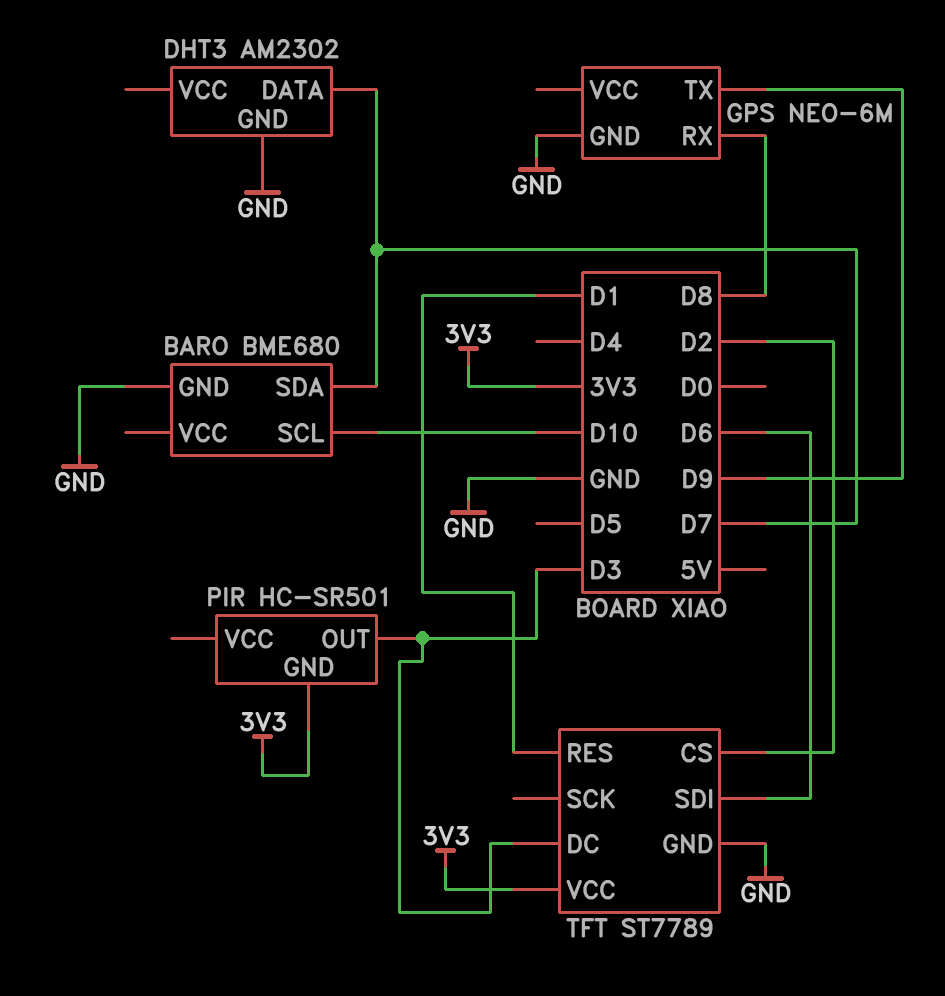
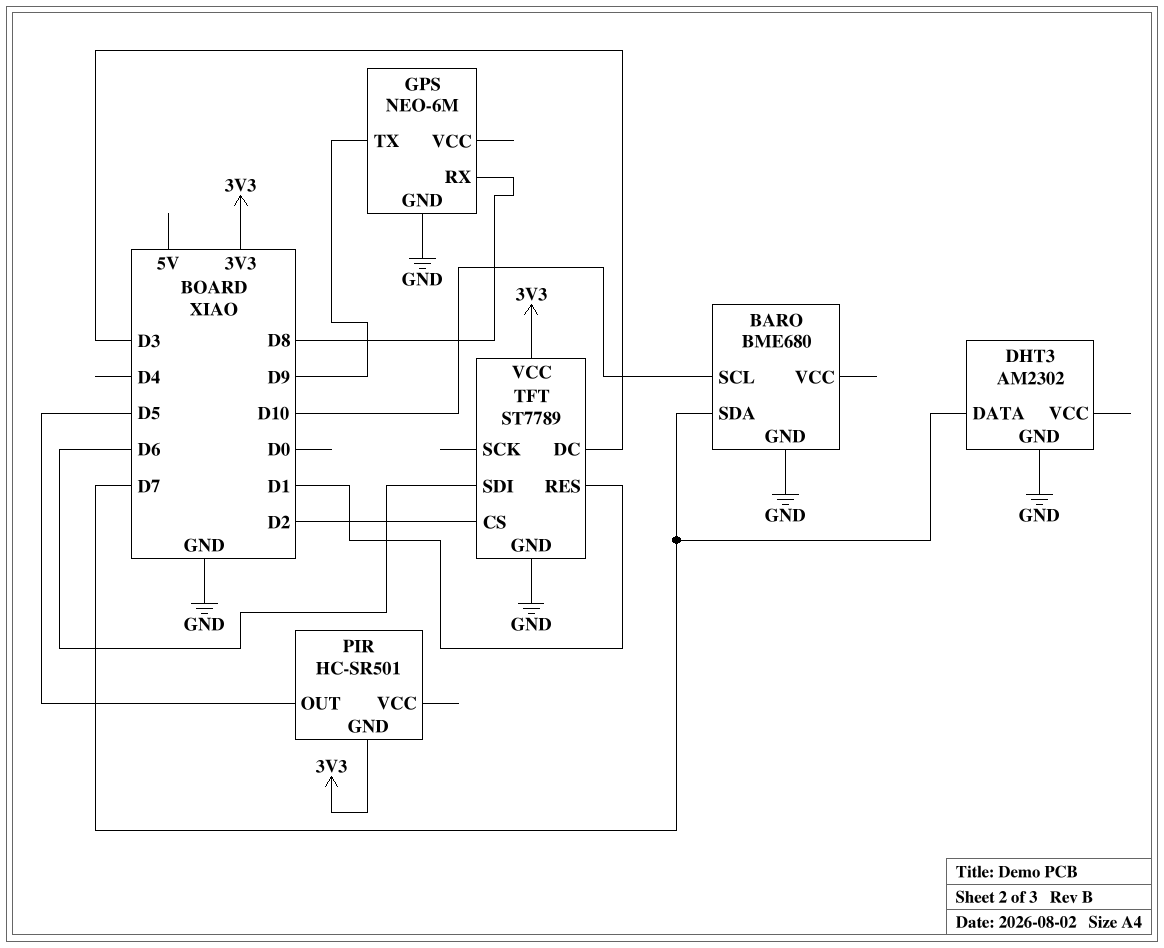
PIR pin OUT: D3 -> D5

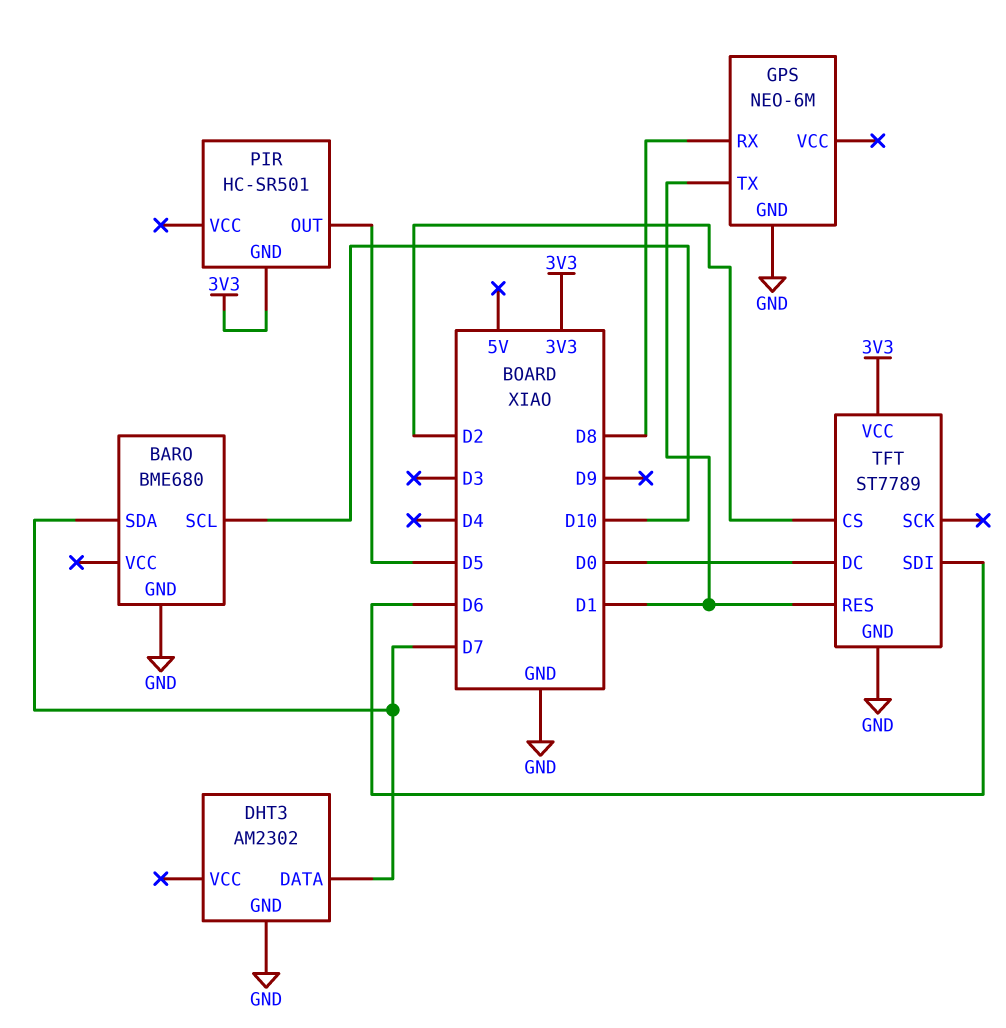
GPS pin TX: D9 -> D1
TFT pin DC: D3 -> D0

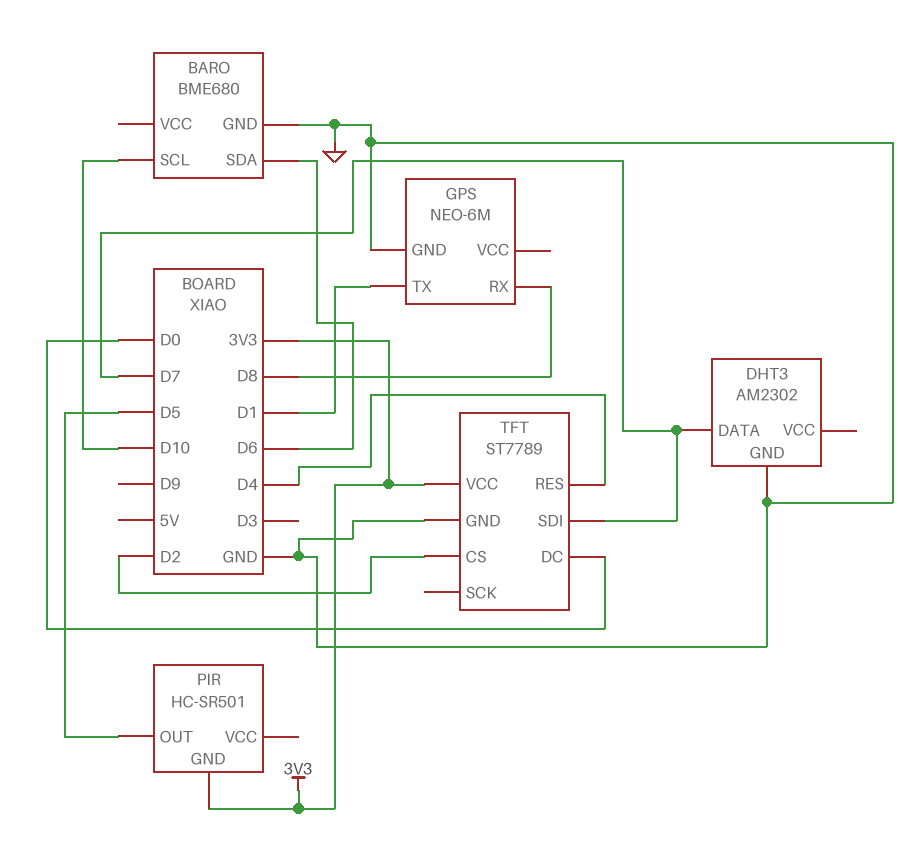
BARO pin SDA: D7 -> D6
TFT pin RES: D1 -> D4
TFT pin SDI: D6 -> D7

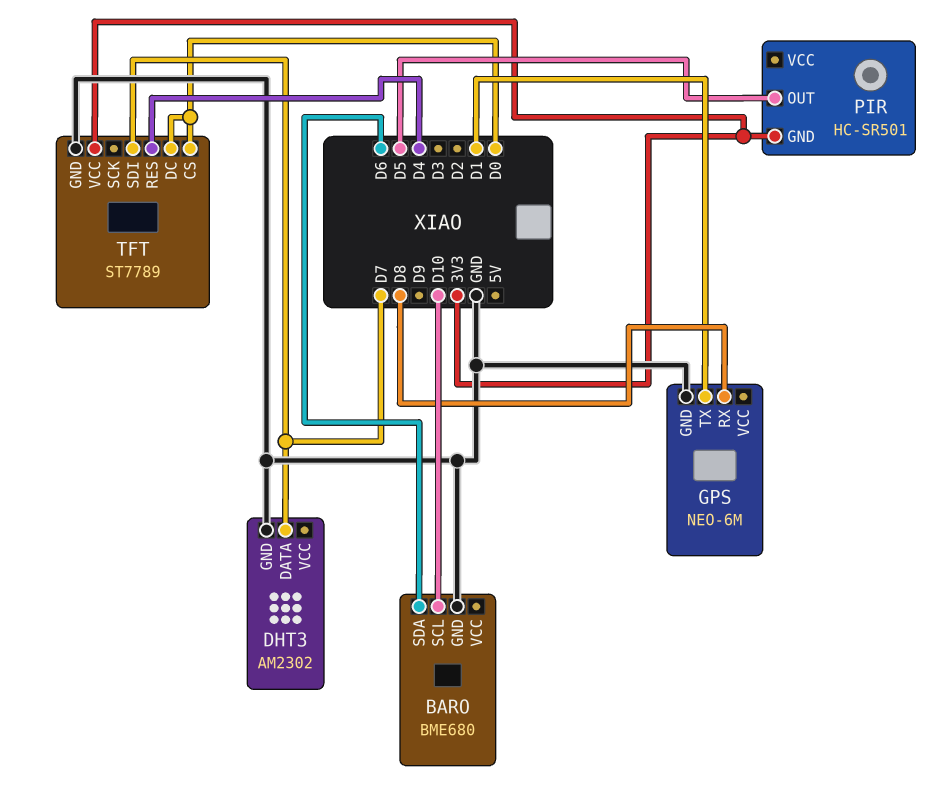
TFT pin CS: D2 -> D0

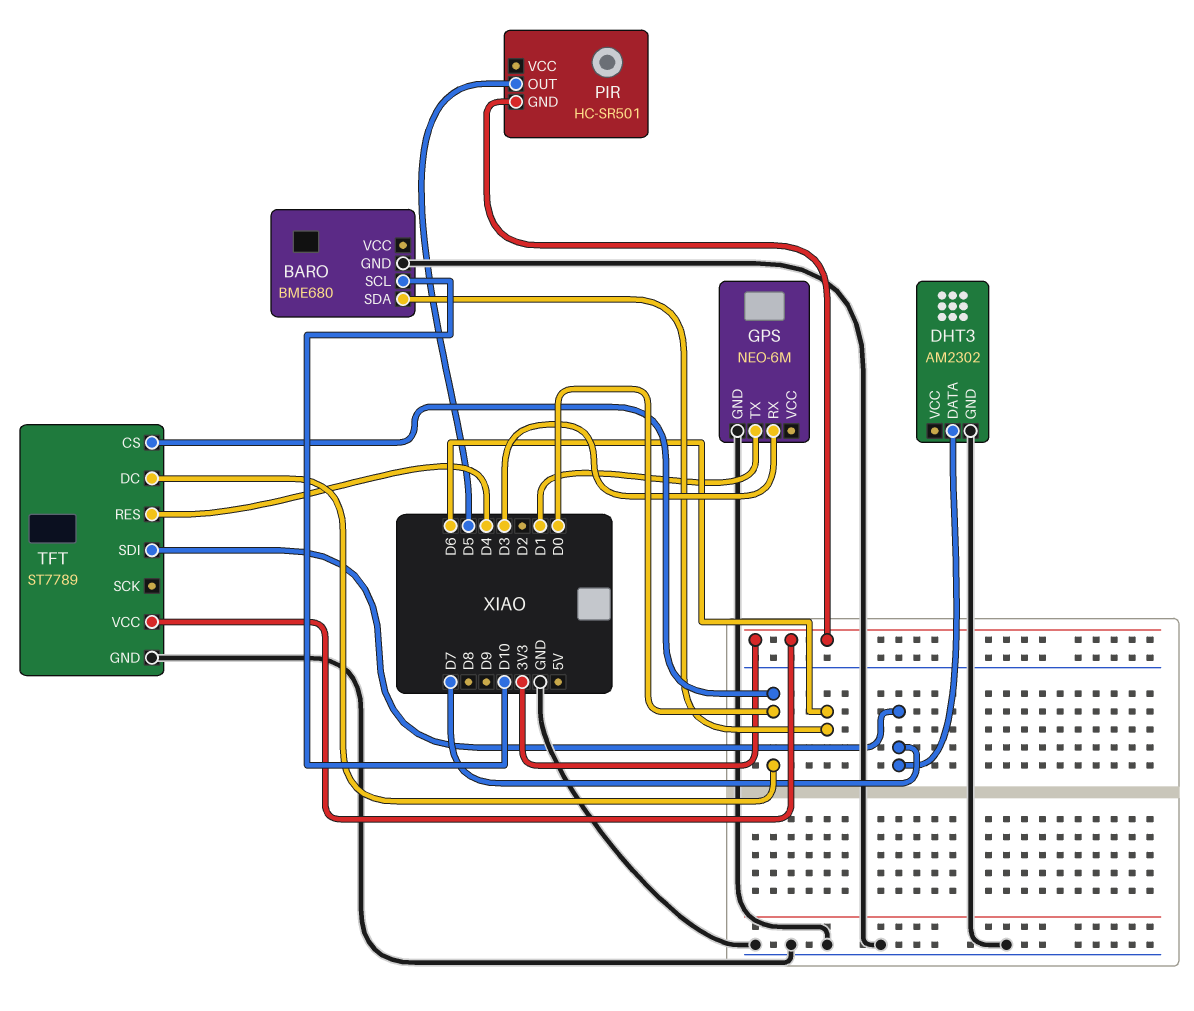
GPS pin RX: D8 -> D3

